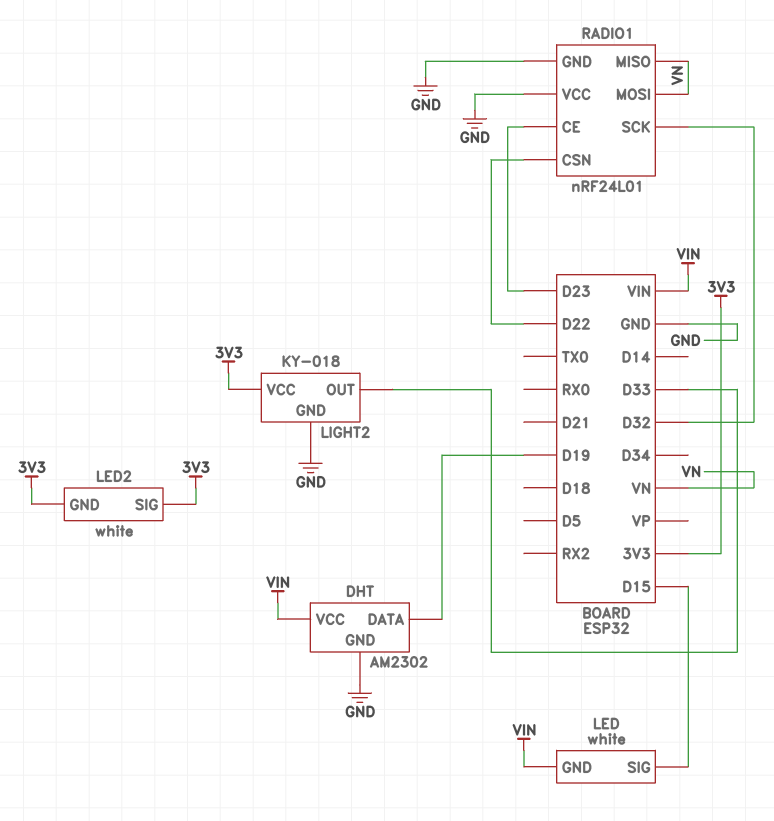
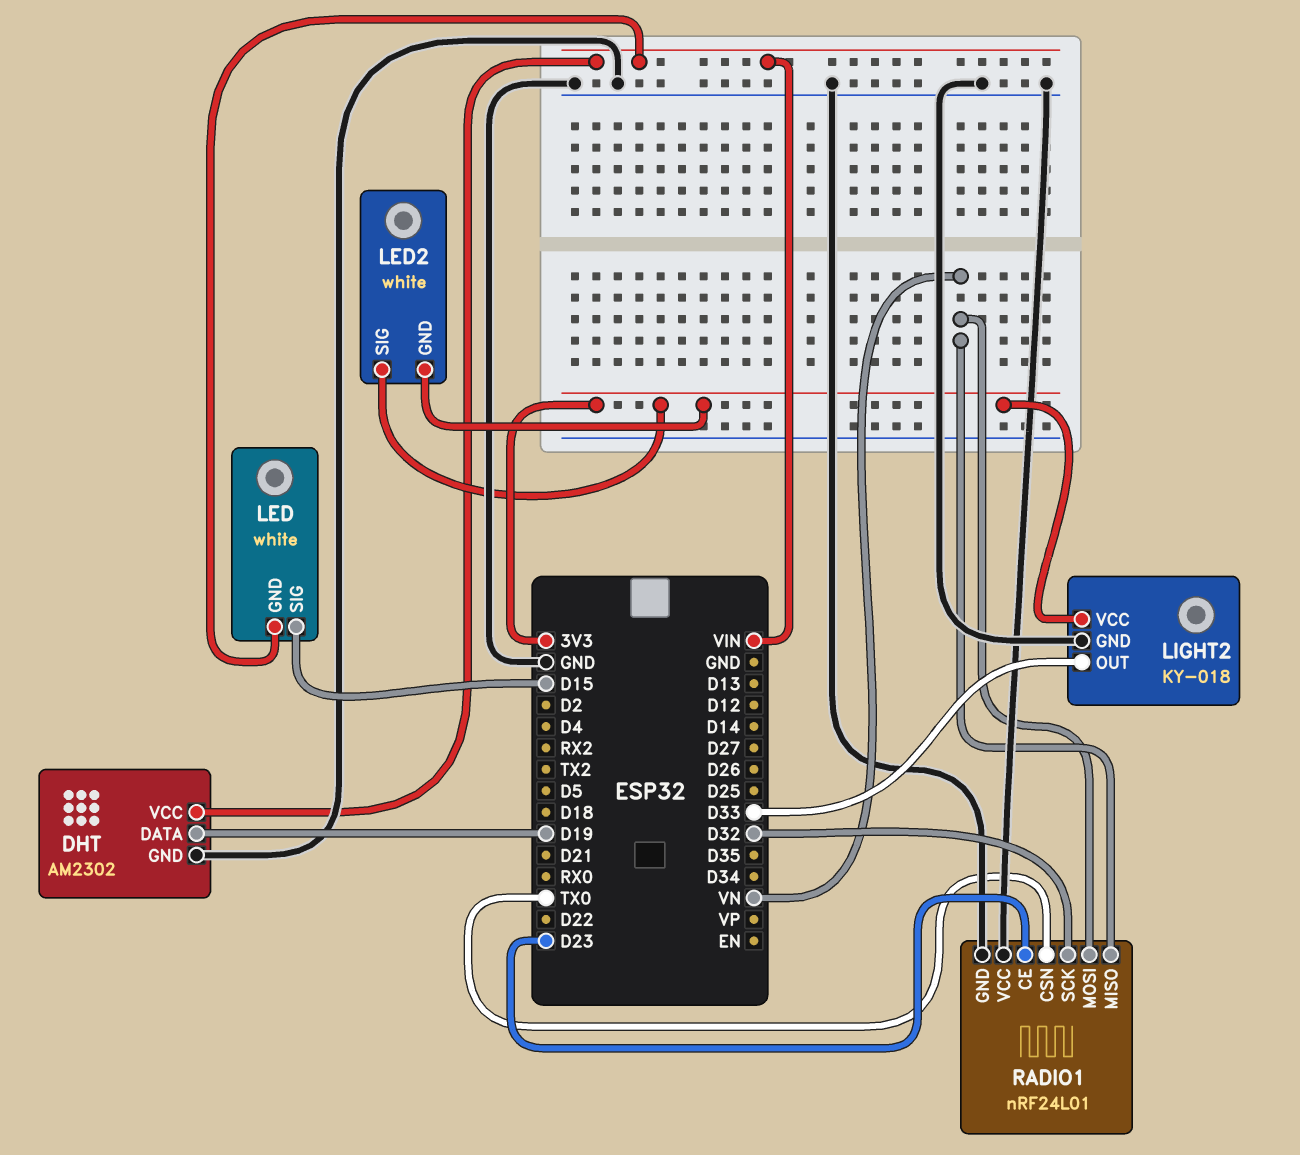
RADIO1 pin CSN: D22 -> TX0

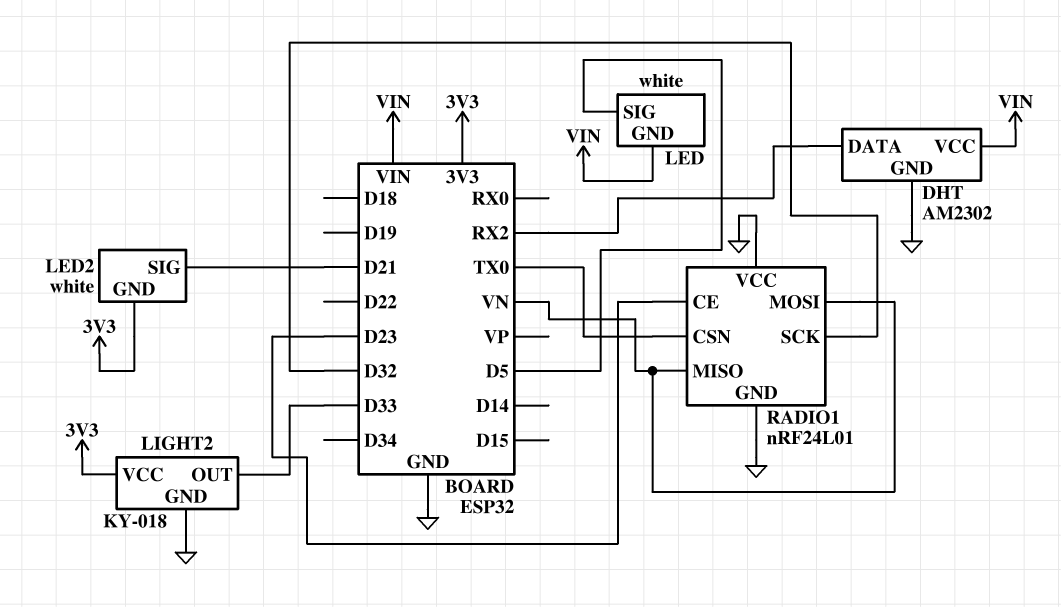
DHT pin DATA: D19 -> RX2
LED pin SIG: D15 -> D5
LED2 pin SIG: 3V3 -> D21

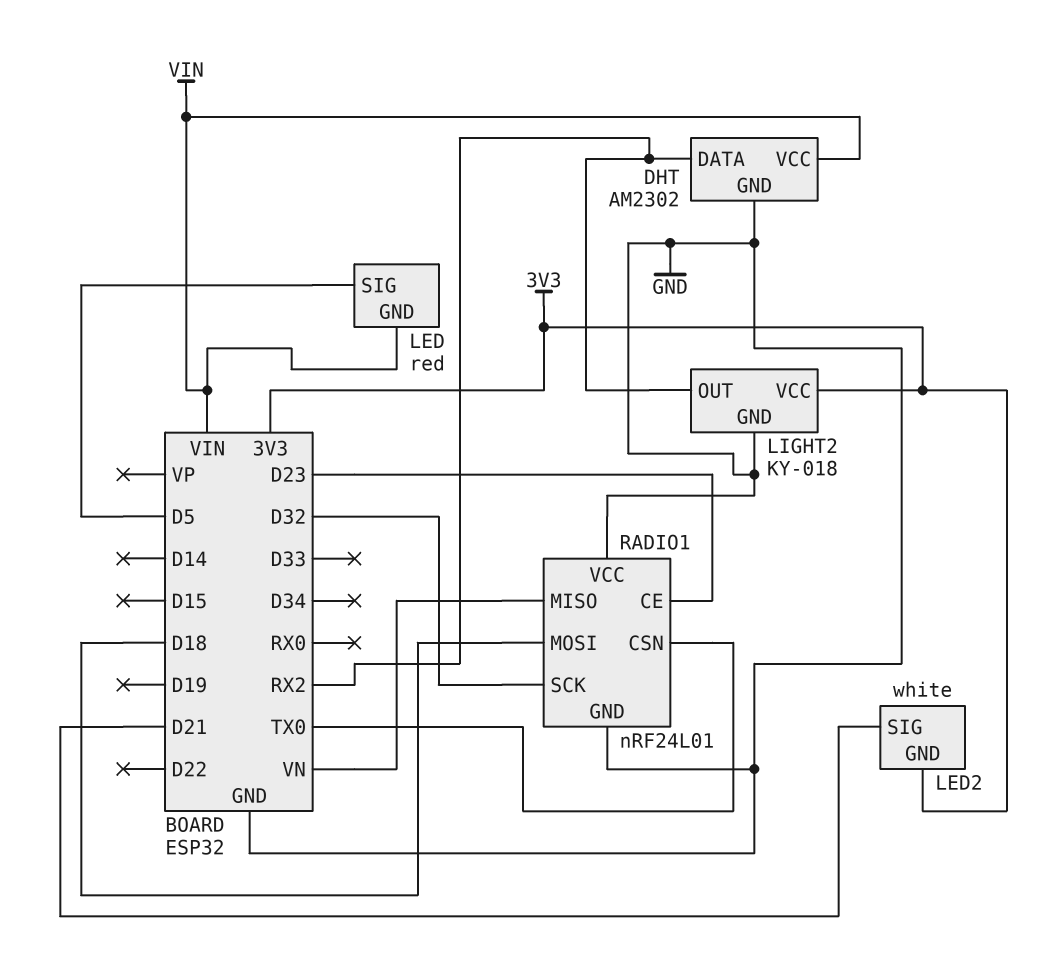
LED: white -> red
LIGHT2 pin OUT: D33 -> RX2
RADIO1 pin MOSI: VN -> D18

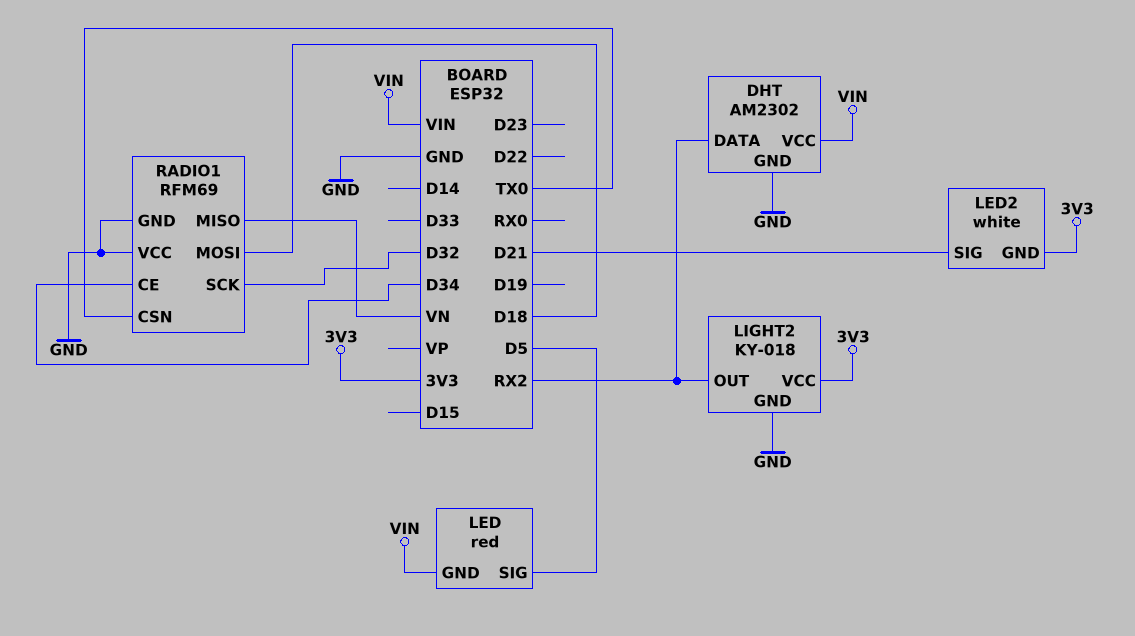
RADIO1: nRF24L01 -> RFM69
RADIO1 pin CE: D23 -> D34

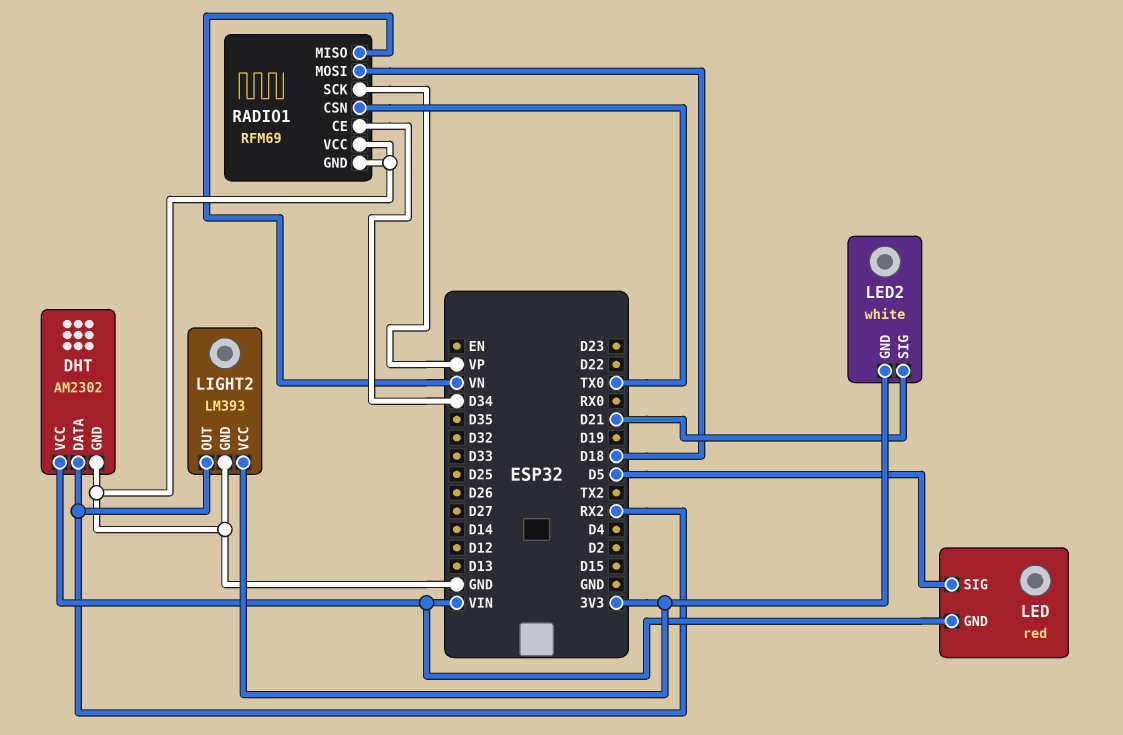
LIGHT2: KY-018 -> LM393
RADIO1 pin SCK: D32 -> VP

